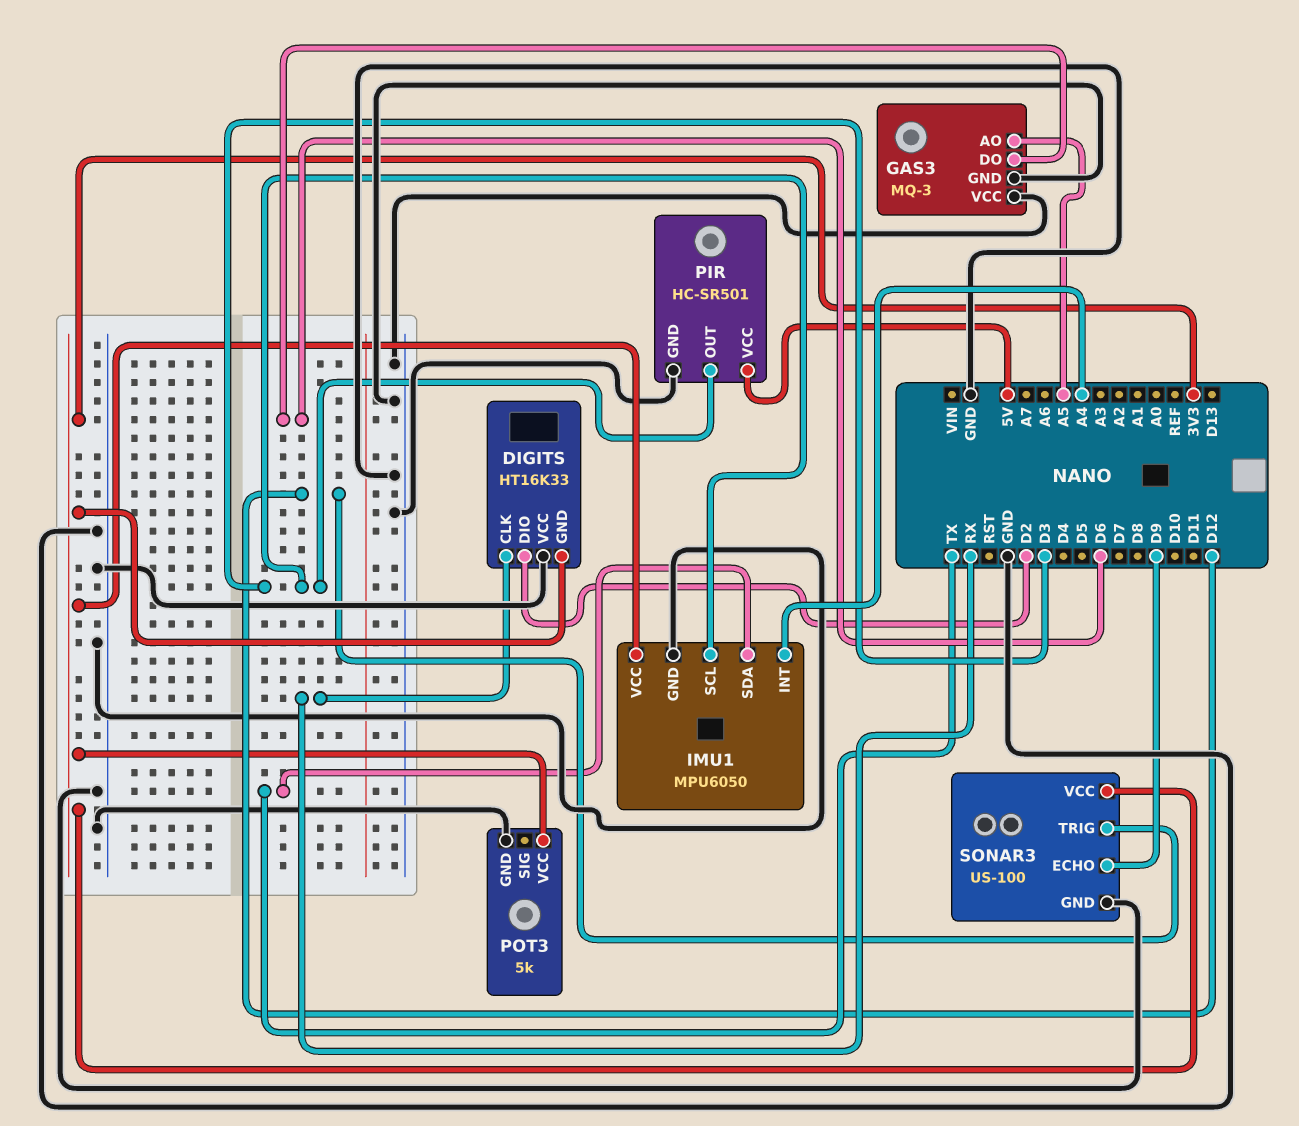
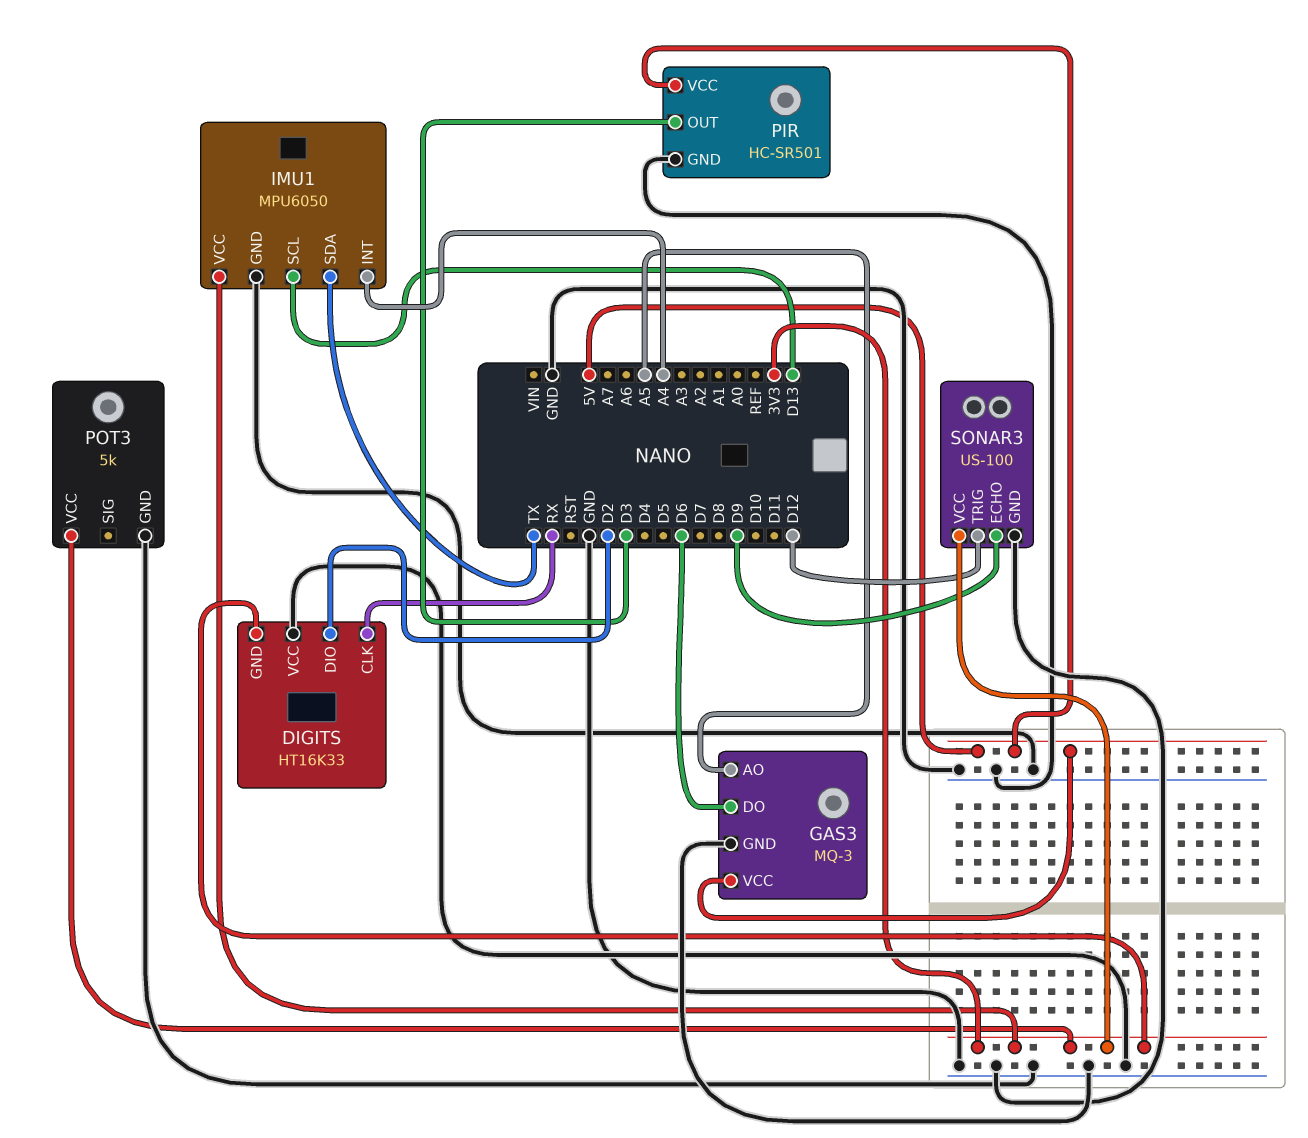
GAS3 pin VCC: GND -> 5V
IMU1 pin SCL: D3 -> D13

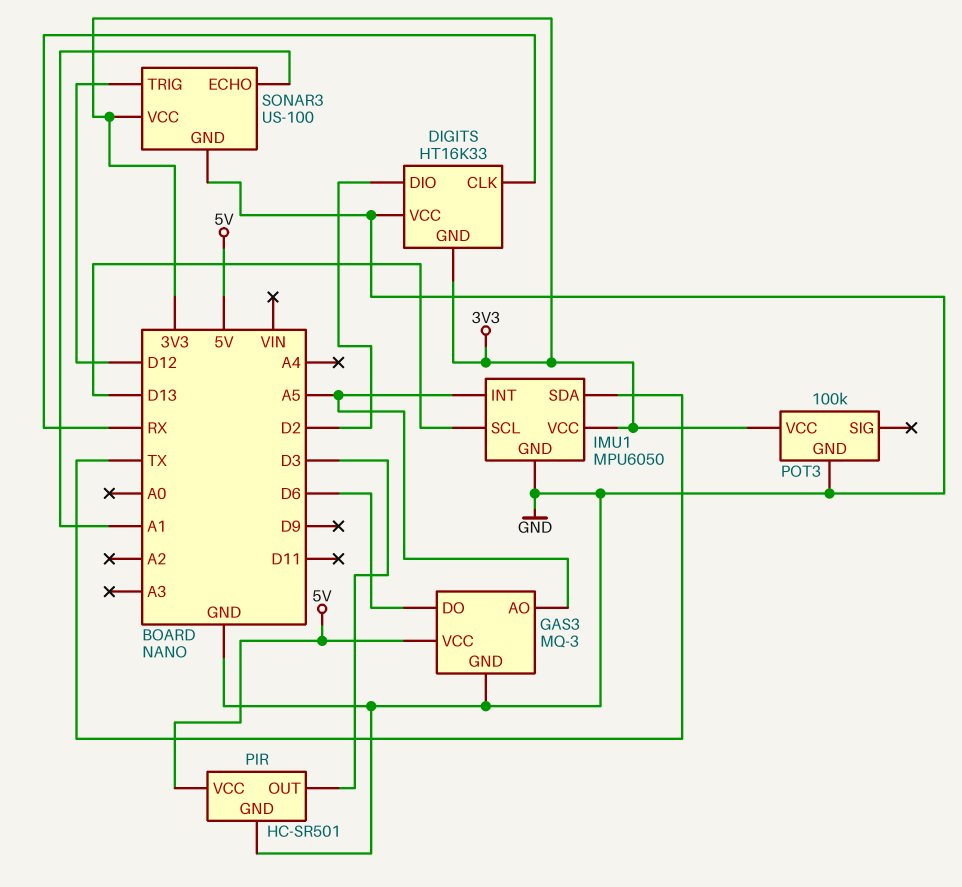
IMU1 pin INT: A4 -> A5
POT3: 5k -> 100k
SONAR3 pin ECHO: D9 -> A1

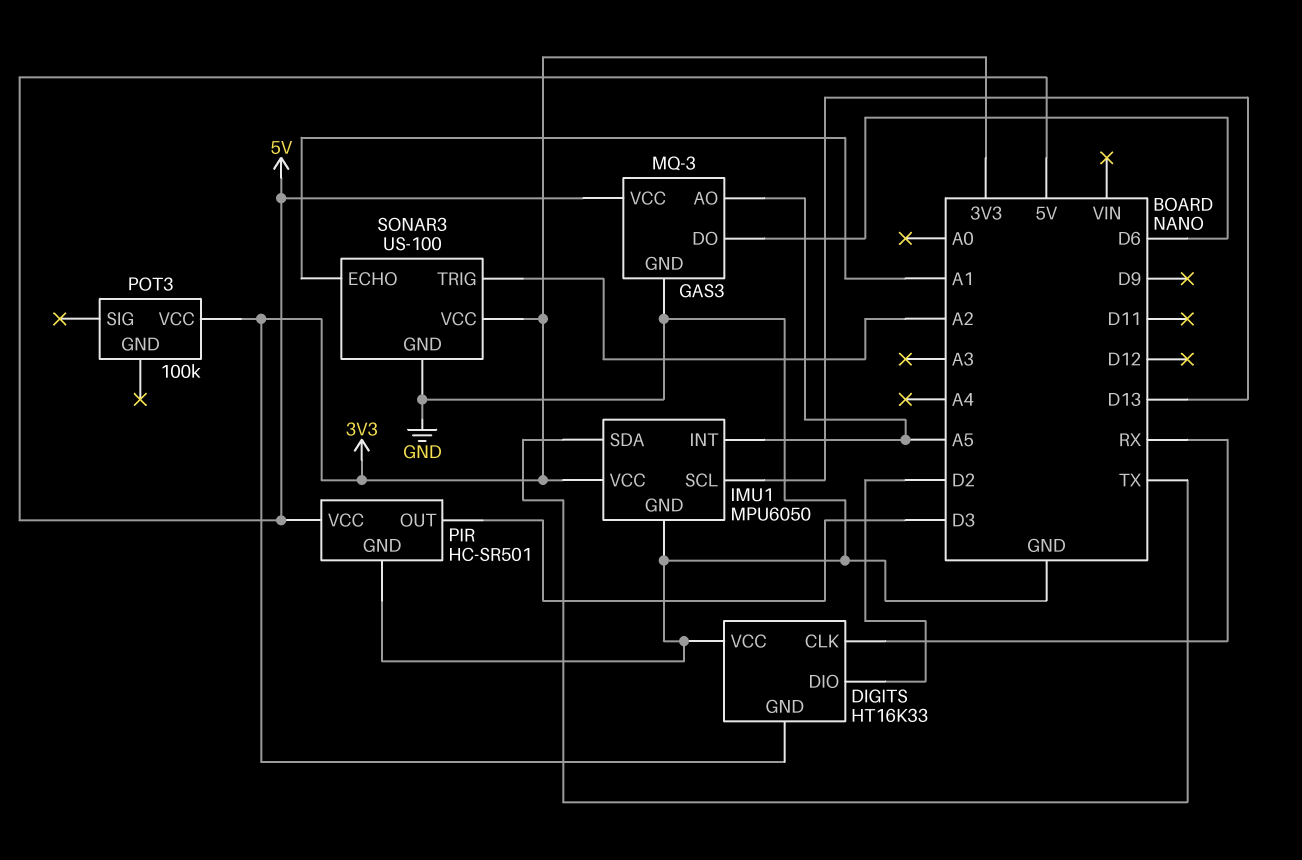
POT3 pin GND: GND -> none
SONAR3 pin TRIG: D12 -> A2

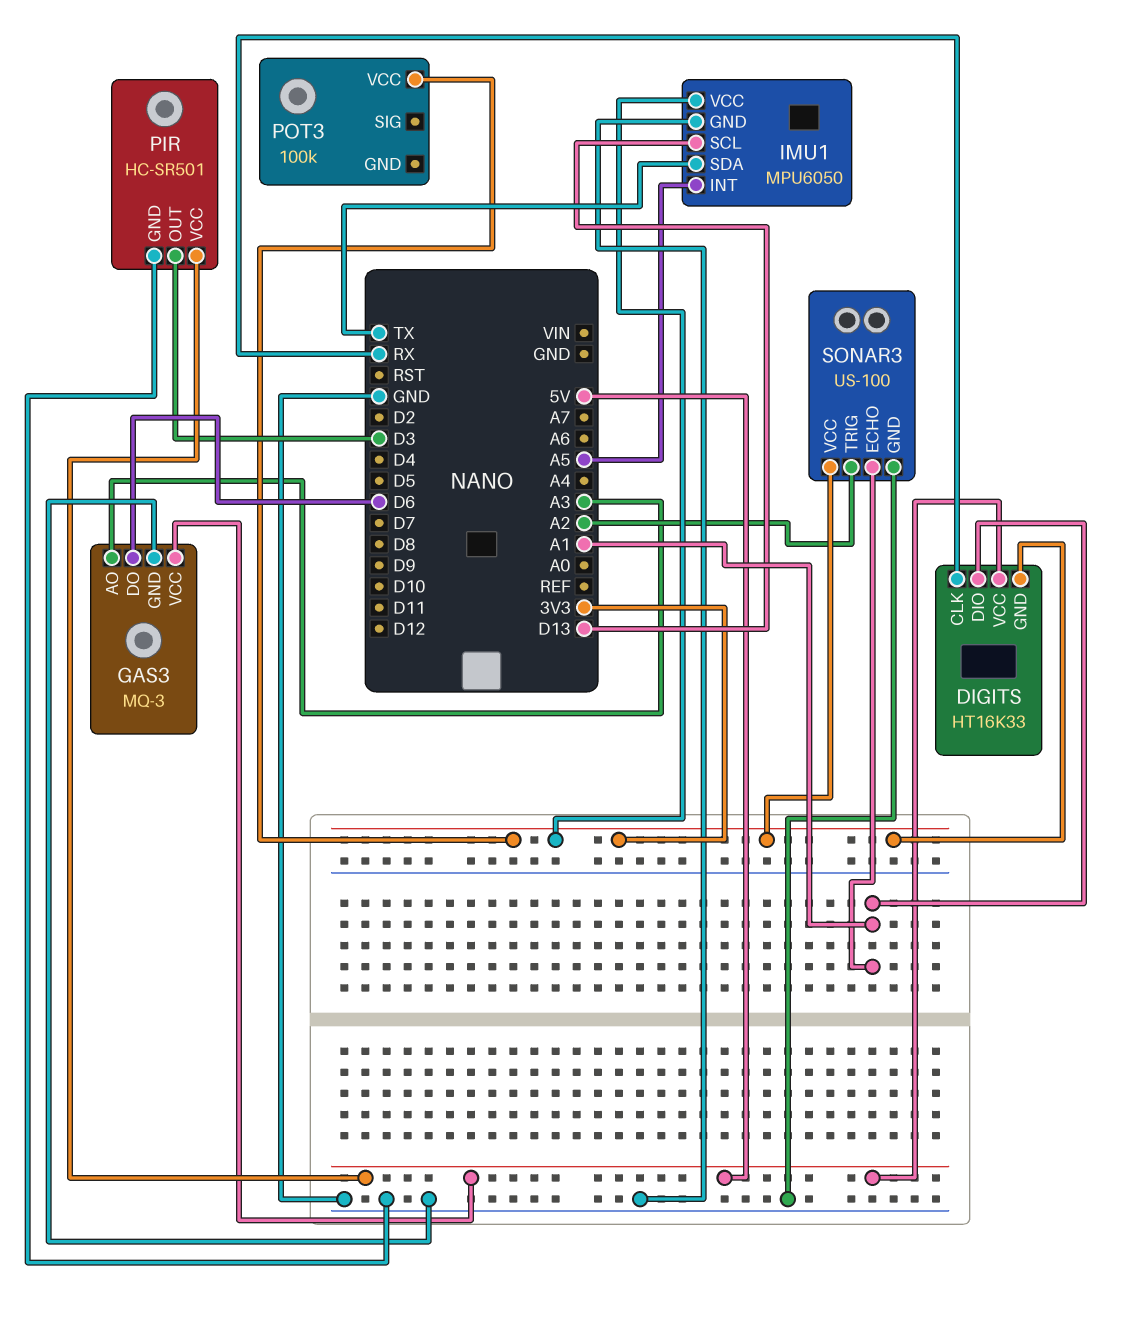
DIGITS pin DIO: D2 -> A1
DIGITS pin VCC: GND -> 5V
GAS3 pin AO: A5 -> A3

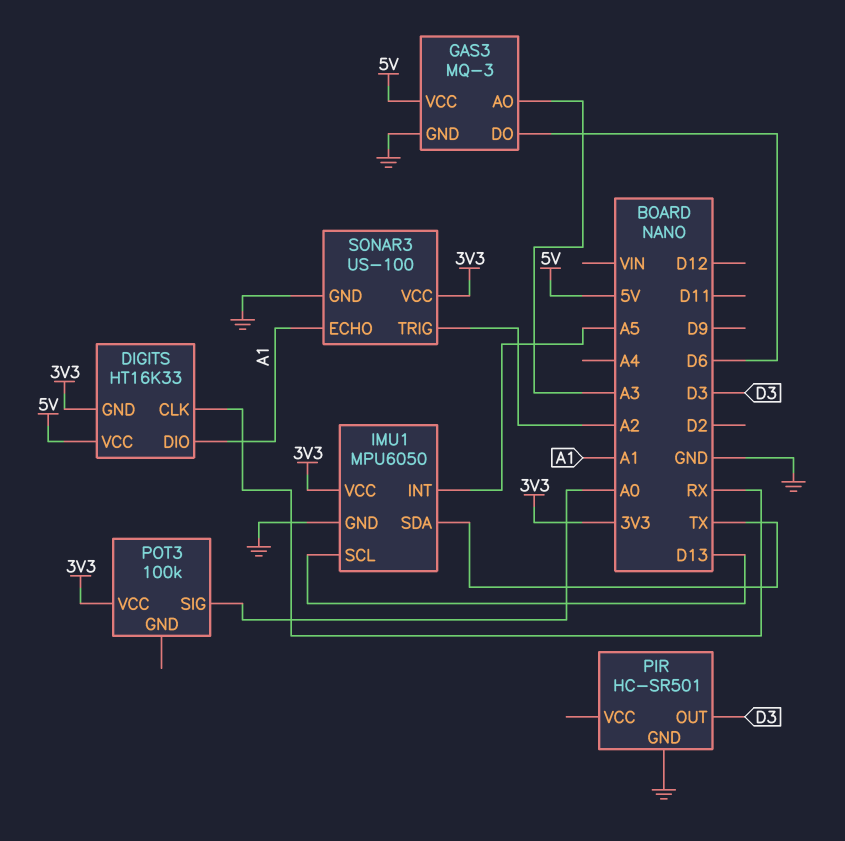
PIR pin VCC: 5V -> none
POT3 pin SIG: none -> A0

